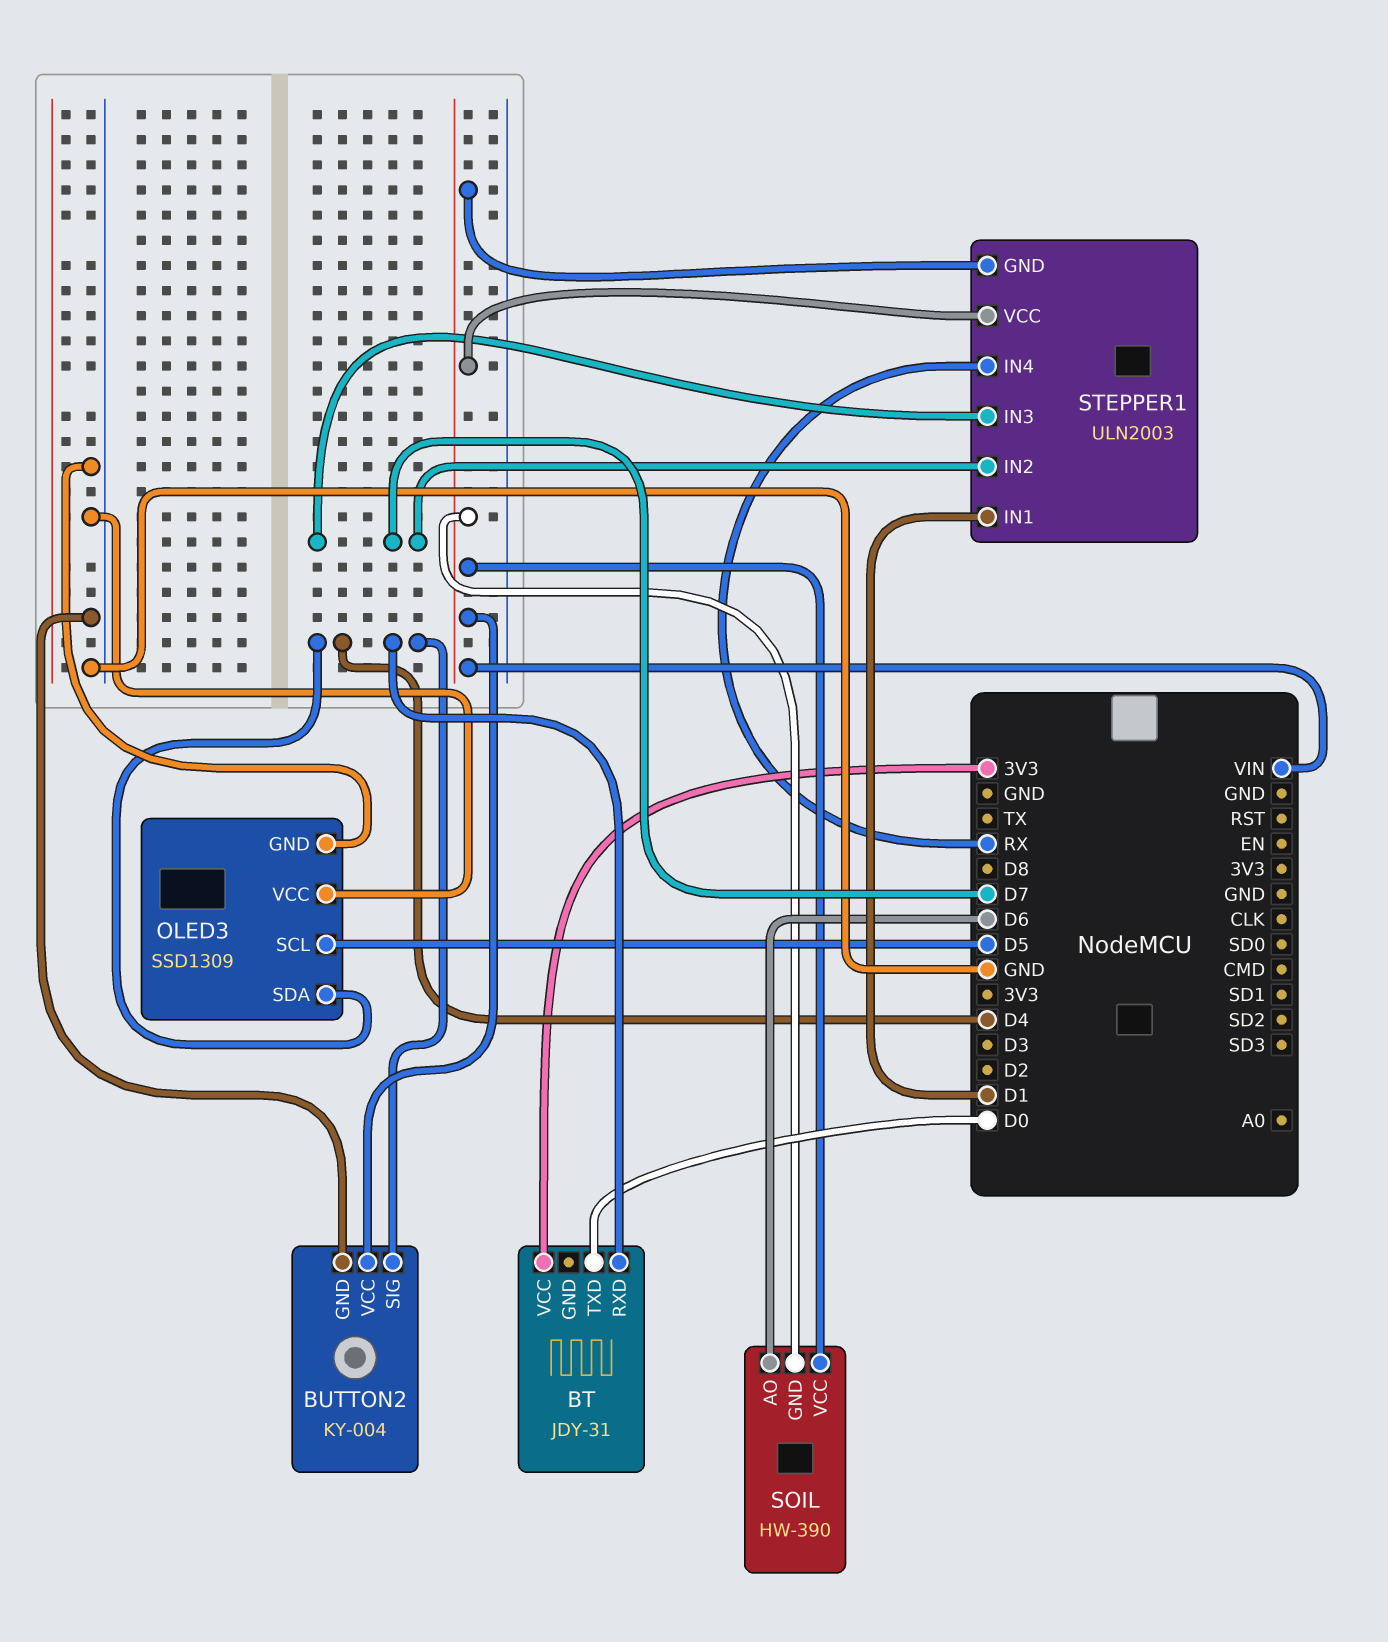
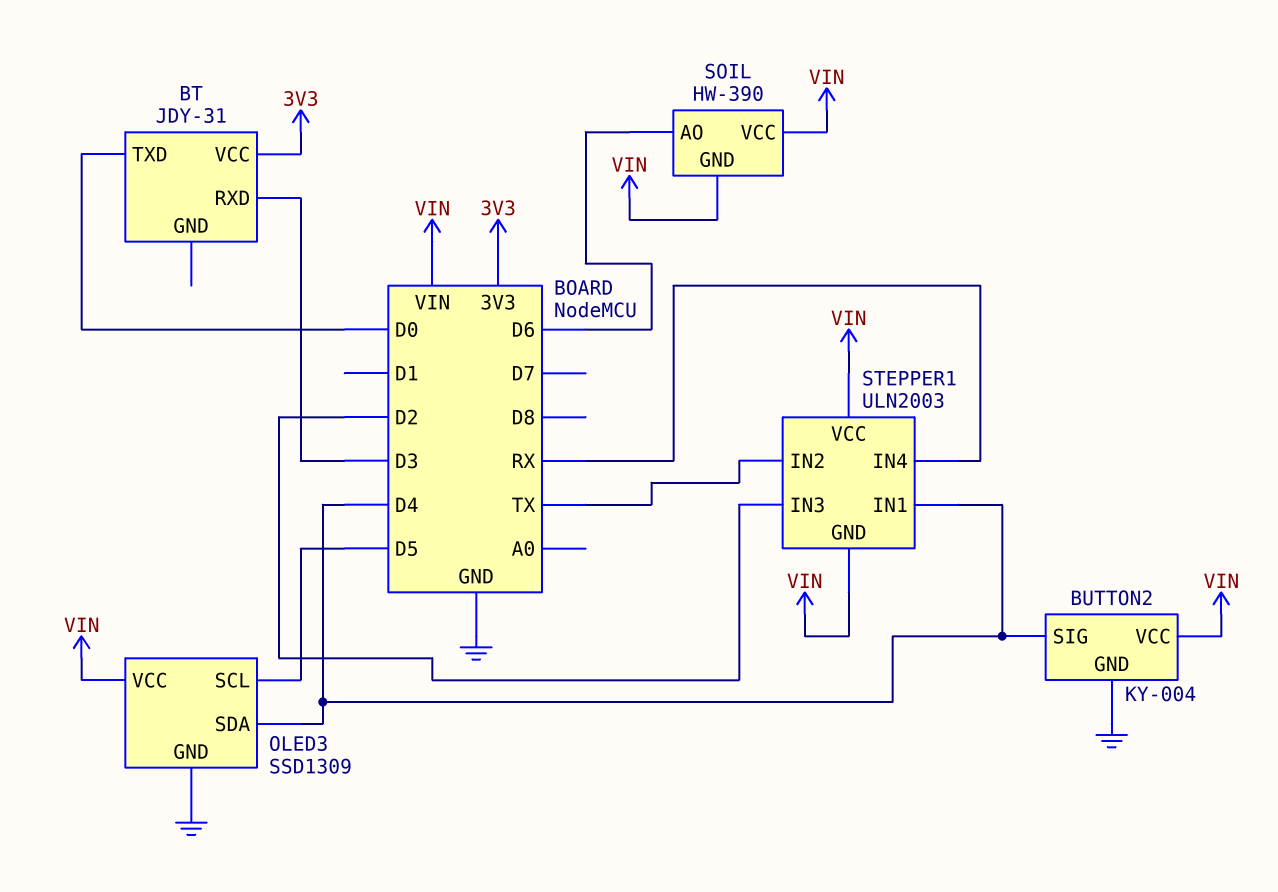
BT pin RXD: D4 -> D3
OLED3 pin VCC: GND -> VIN
STEPPER1 pin IN1: D1 -> D4
STEPPER1 pin IN2: D7 -> TX
STEPPER1 pin IN3: D7 -> D2

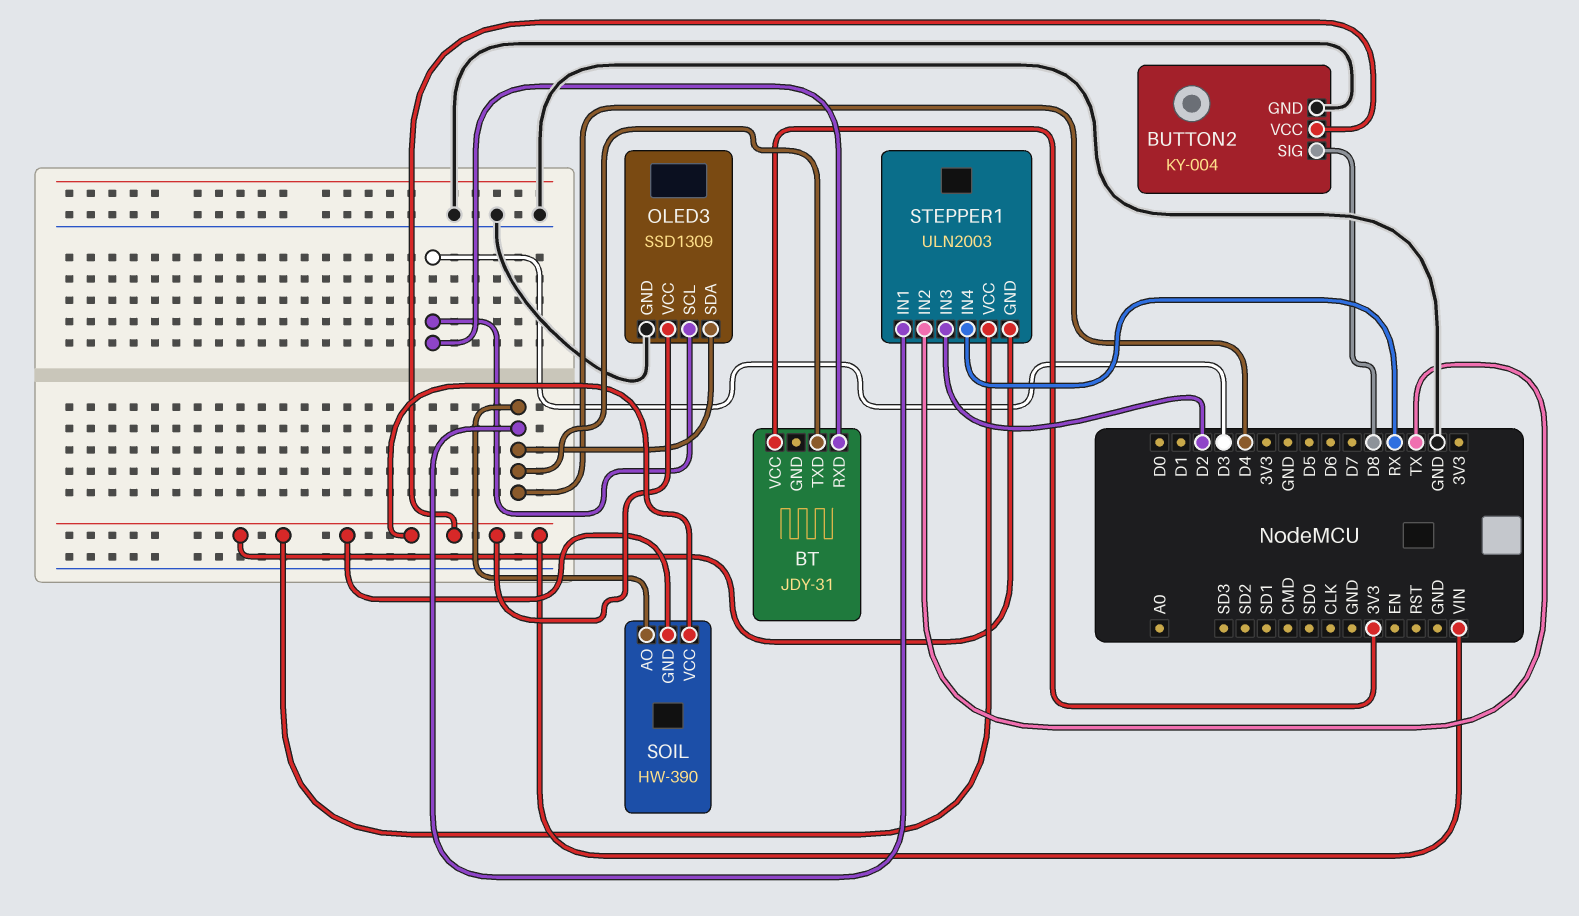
BT pin TXD: D0 -> D4
BUTTON2 pin SIG: D4 -> D8
OLED3 pin SCL: D5 -> D3
SOIL pin AO: D6 -> D4

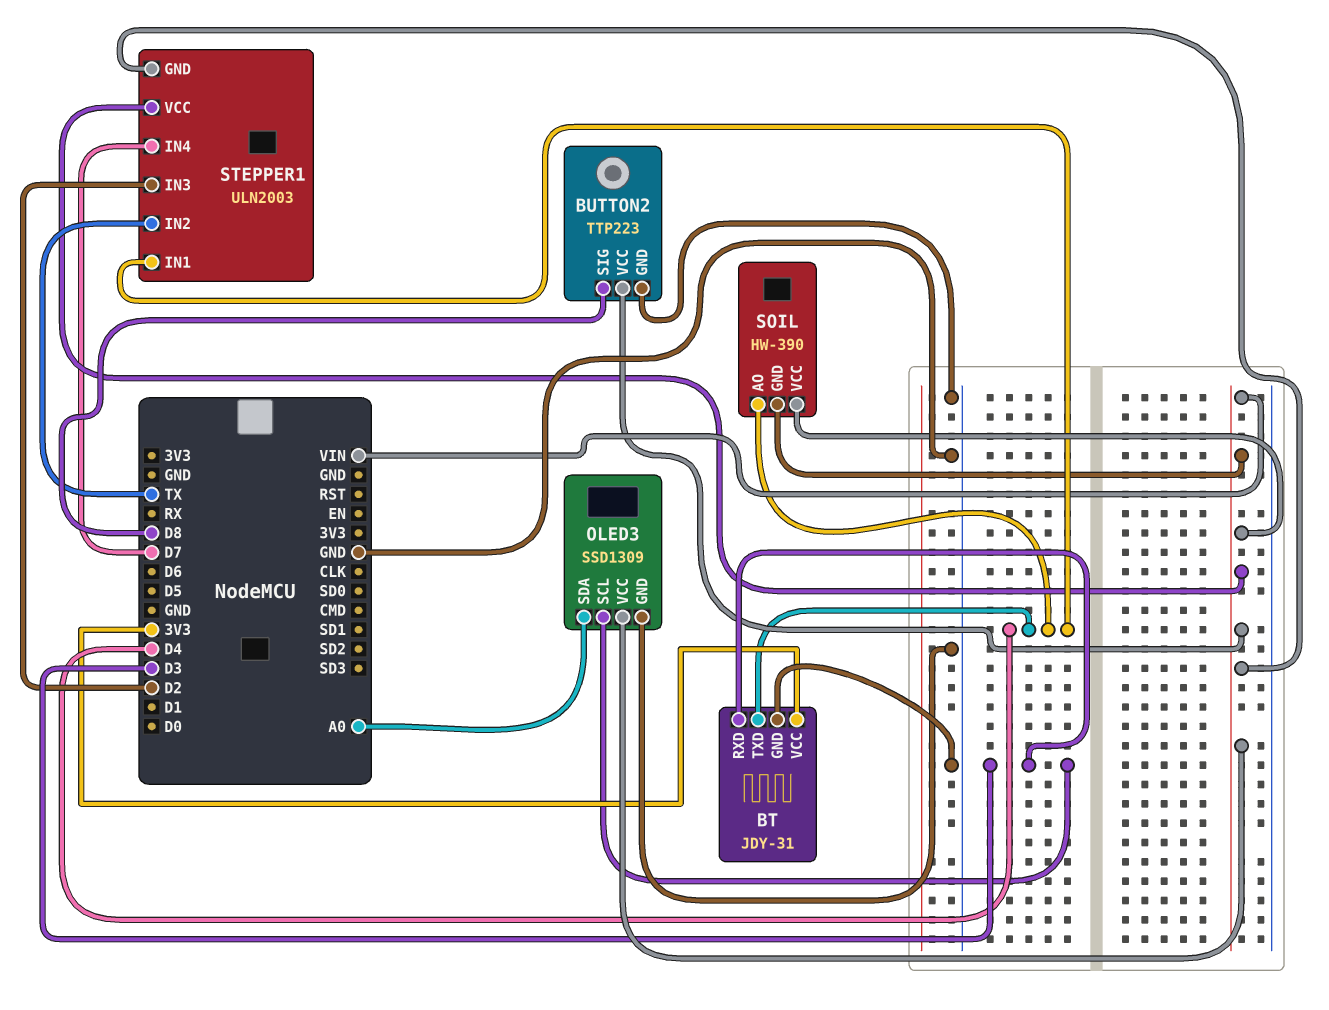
BT pin GND: none -> GND
BUTTON2: KY-004 -> TTP223
OLED3 pin SDA: D4 -> A0
STEPPER1 pin IN4: RX -> D7

